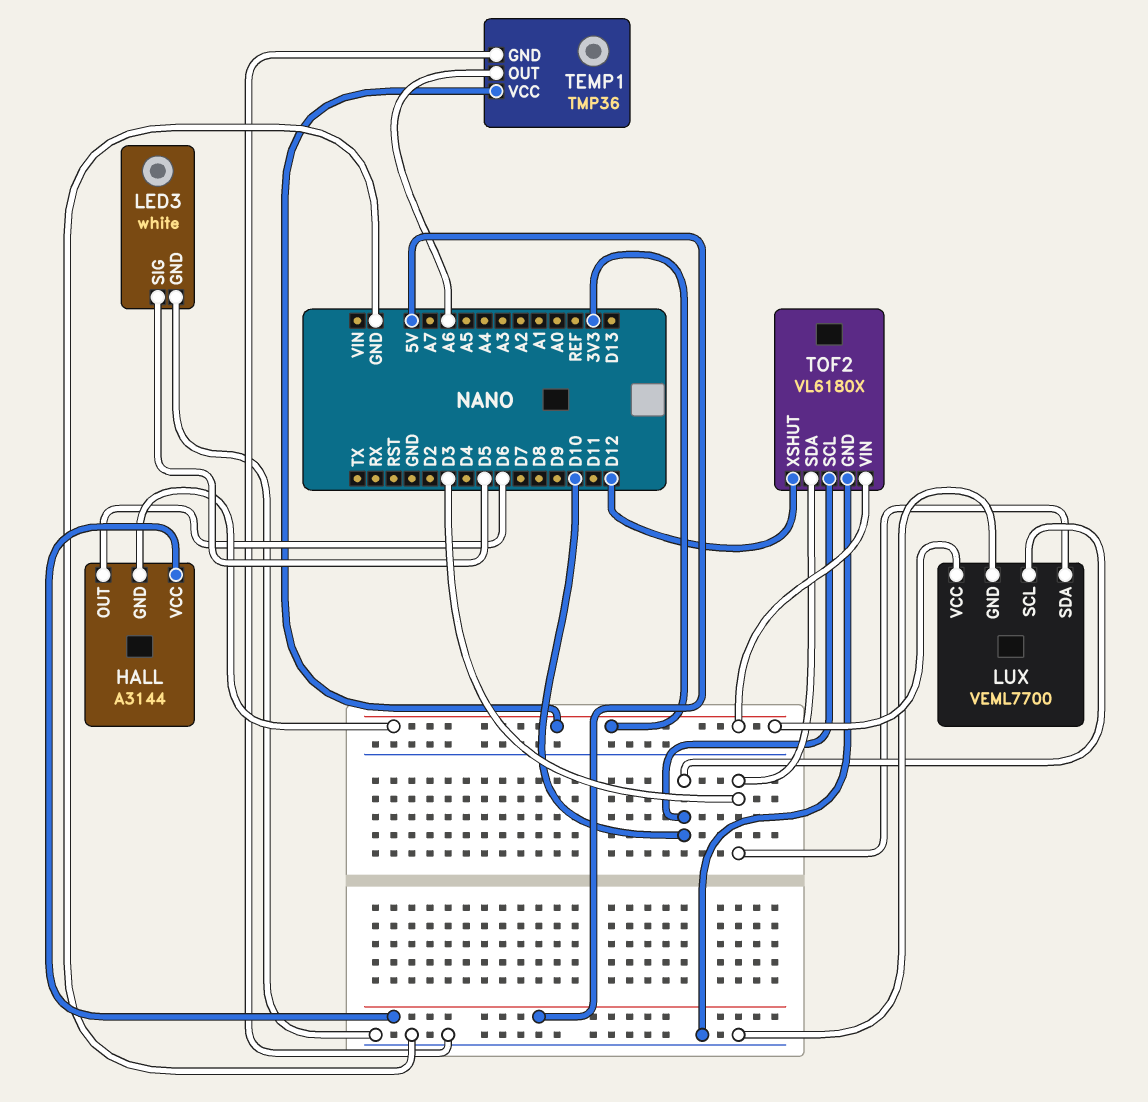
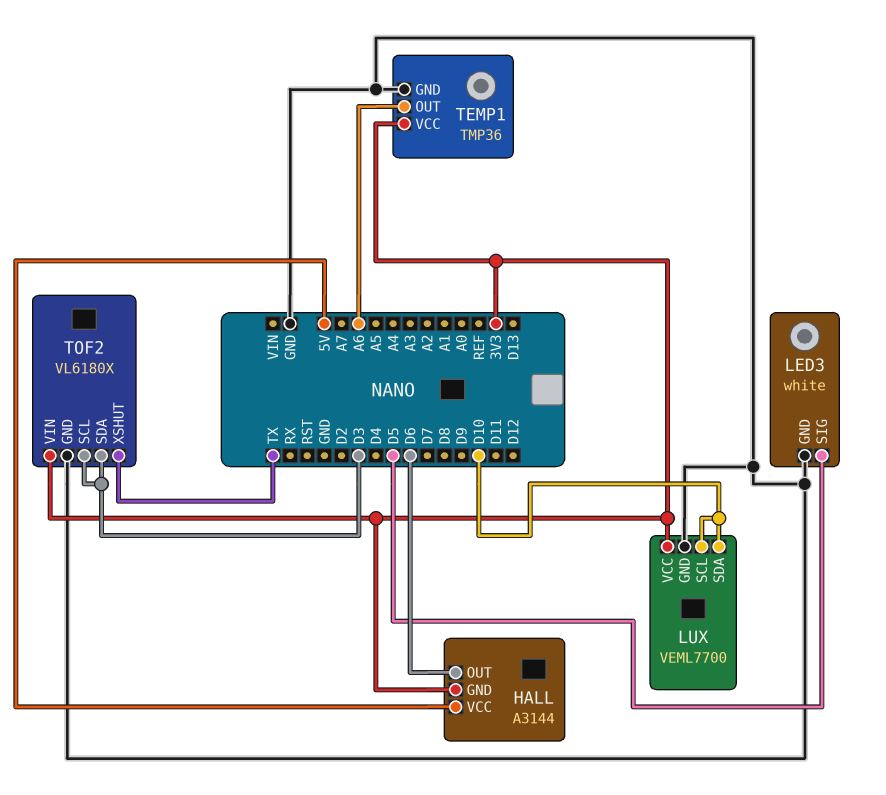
LUX pin SDA: D3 -> D10
TOF2 pin SCL: D10 -> D3
TOF2 pin XSHUT: D12 -> TX

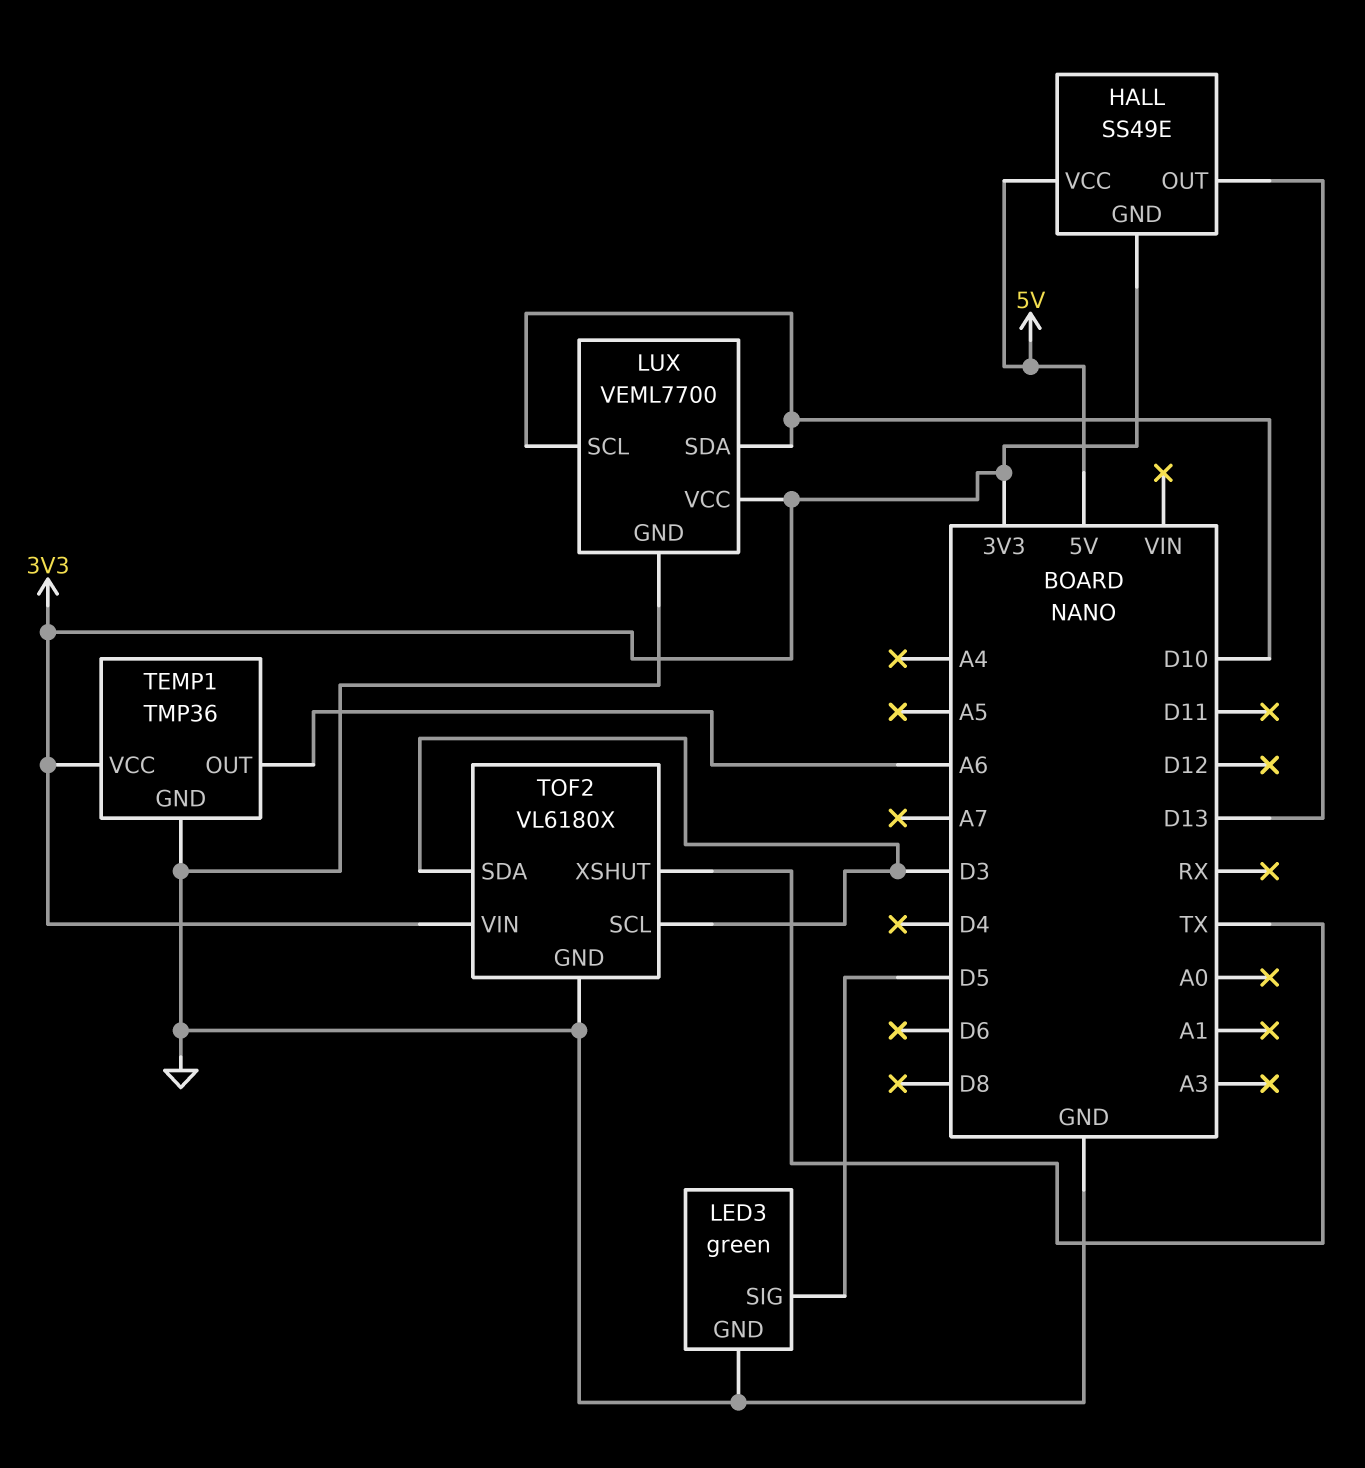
HALL: A3144 -> SS49E
HALL pin OUT: D6 -> D13
LED3: white -> green

